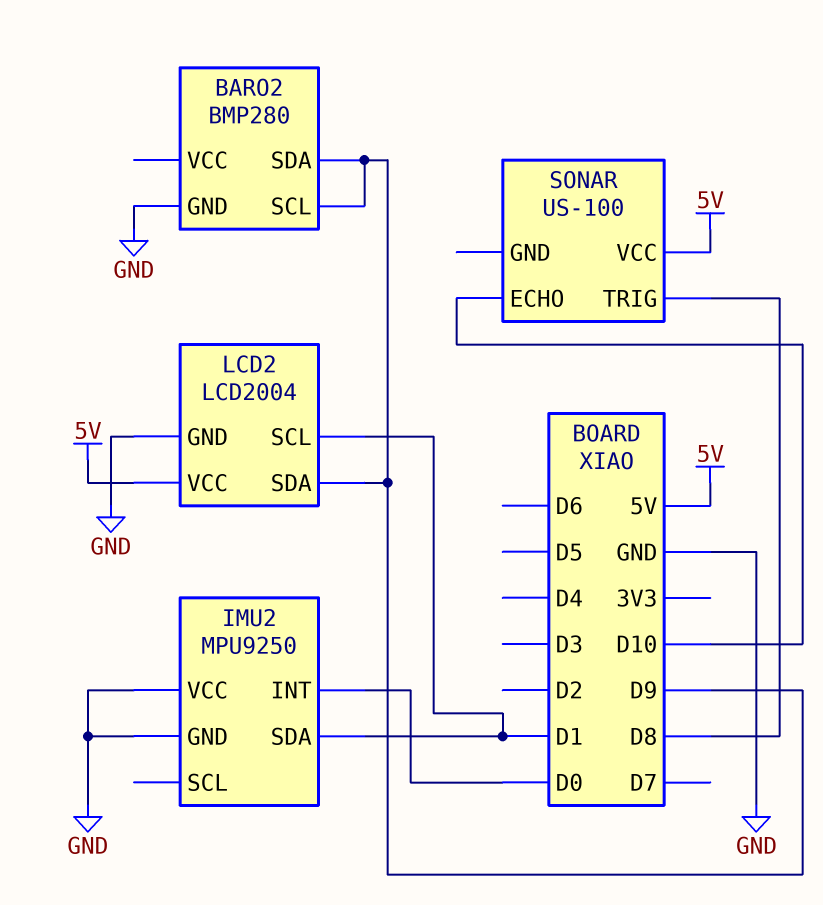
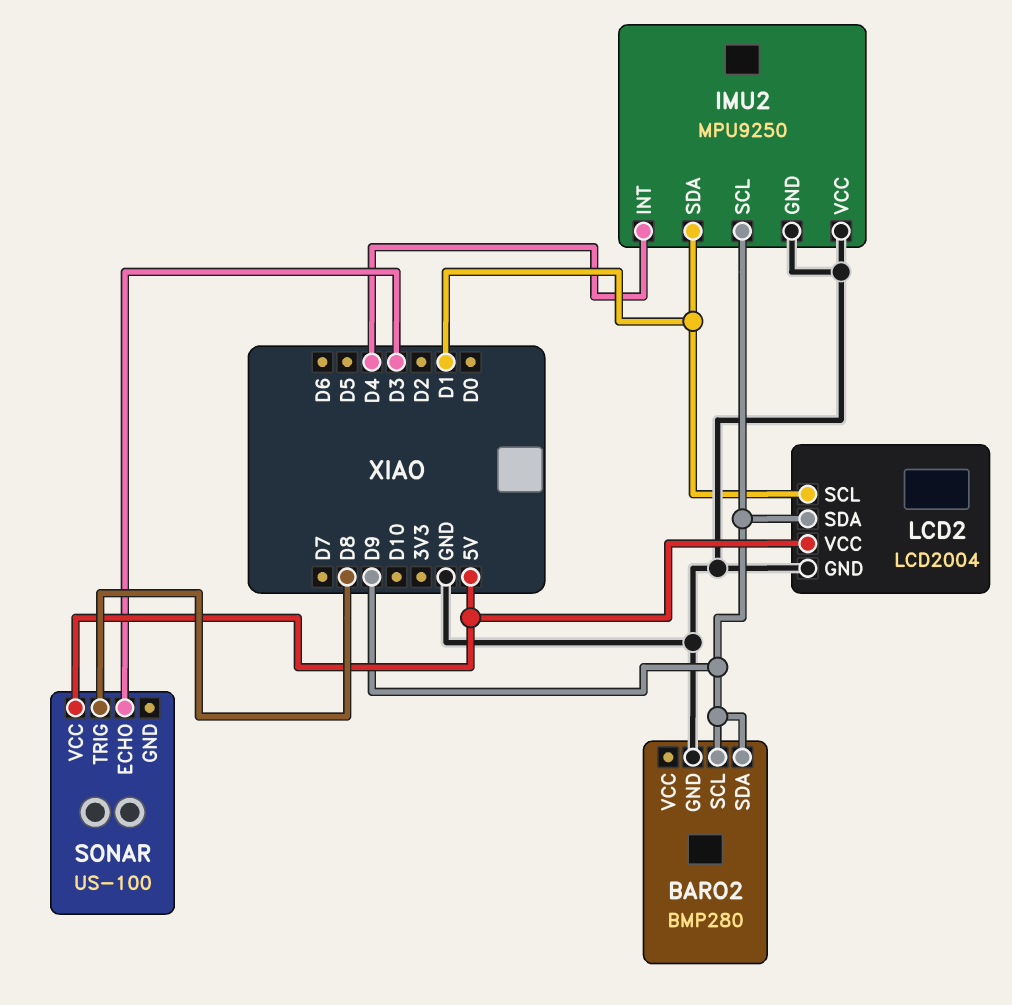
IMU2 pin INT: D0 -> D4
IMU2 pin SCL: none -> D9
SONAR pin ECHO: D10 -> D3

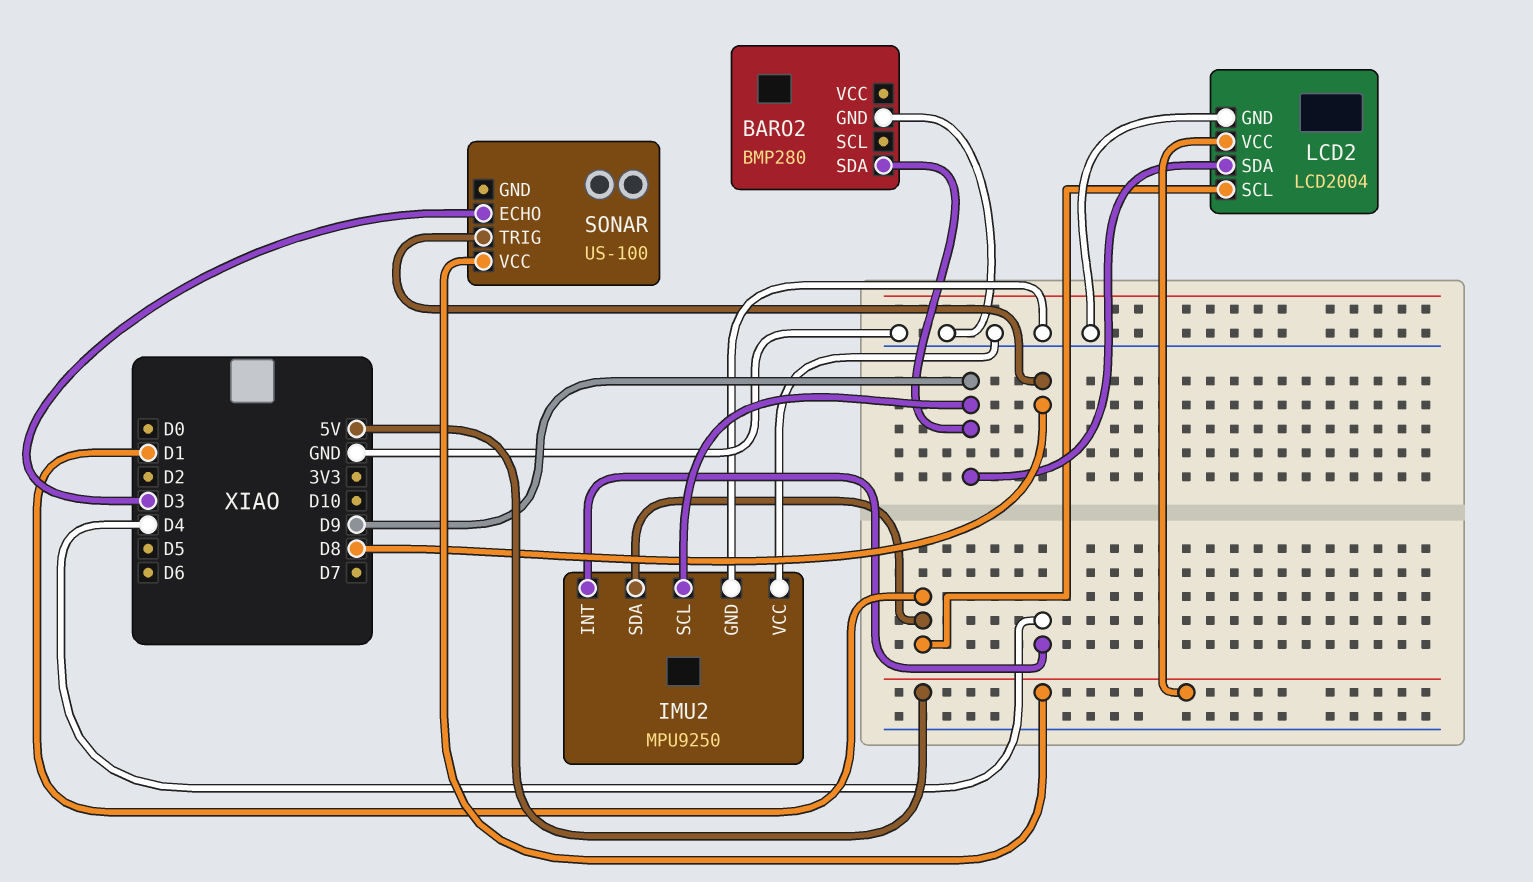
BARO2 pin SCL: D9 -> none

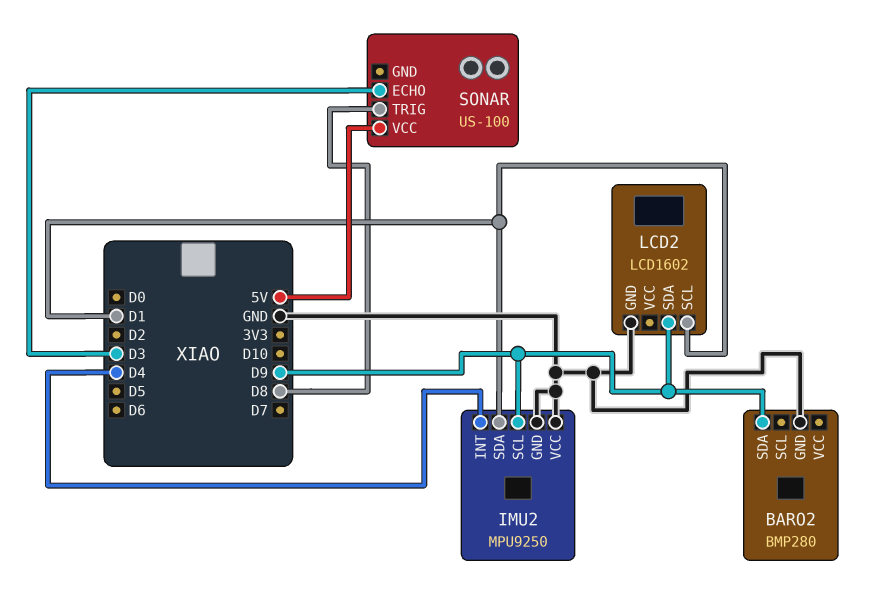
LCD2: LCD2004 -> LCD1602
LCD2 pin VCC: 5V -> none

